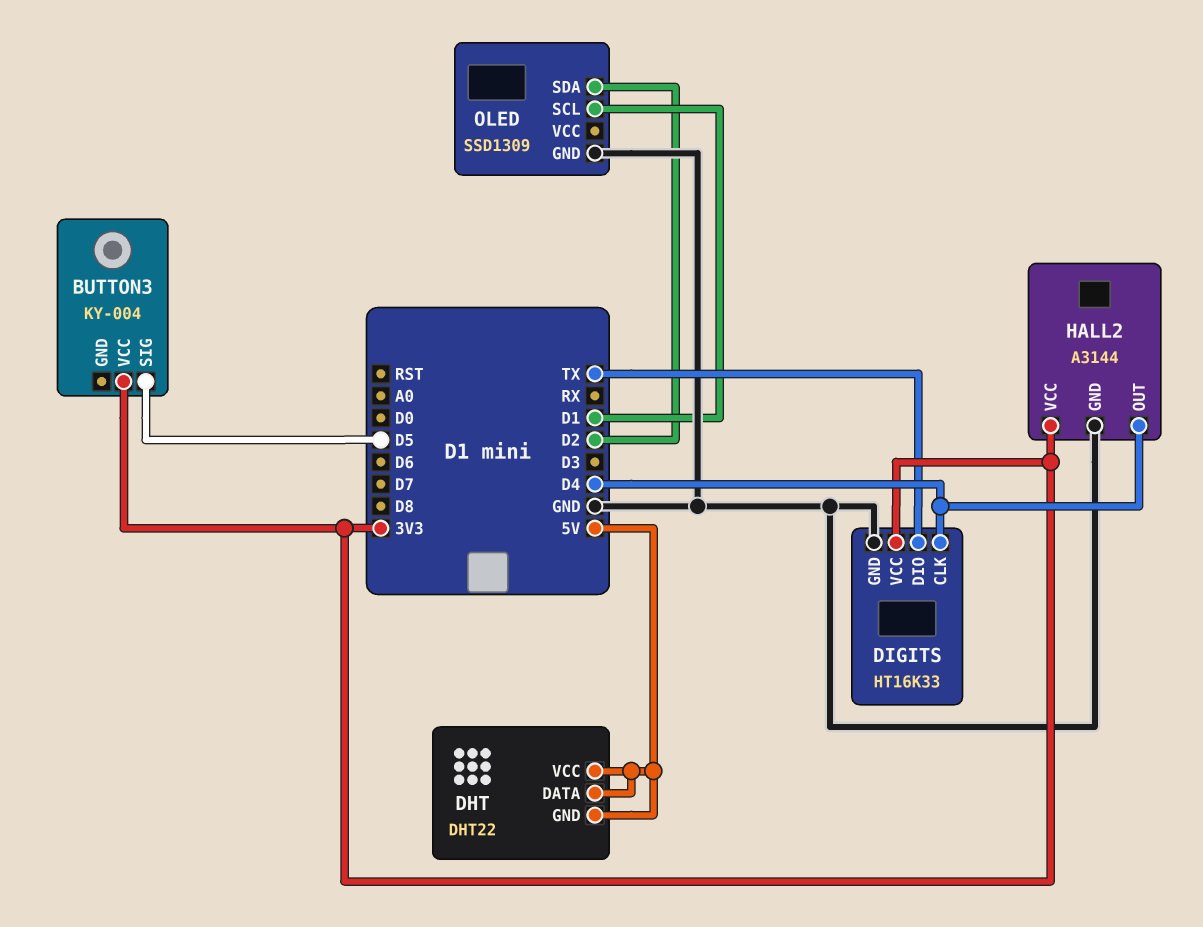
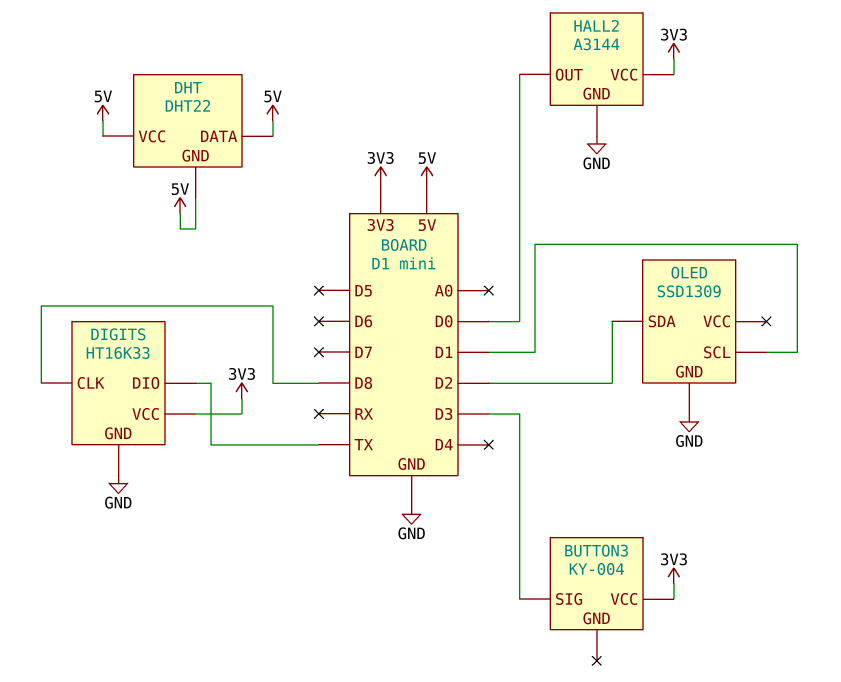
BUTTON3 pin SIG: D5 -> D3
DIGITS pin CLK: D4 -> D8
HALL2 pin OUT: D4 -> D0

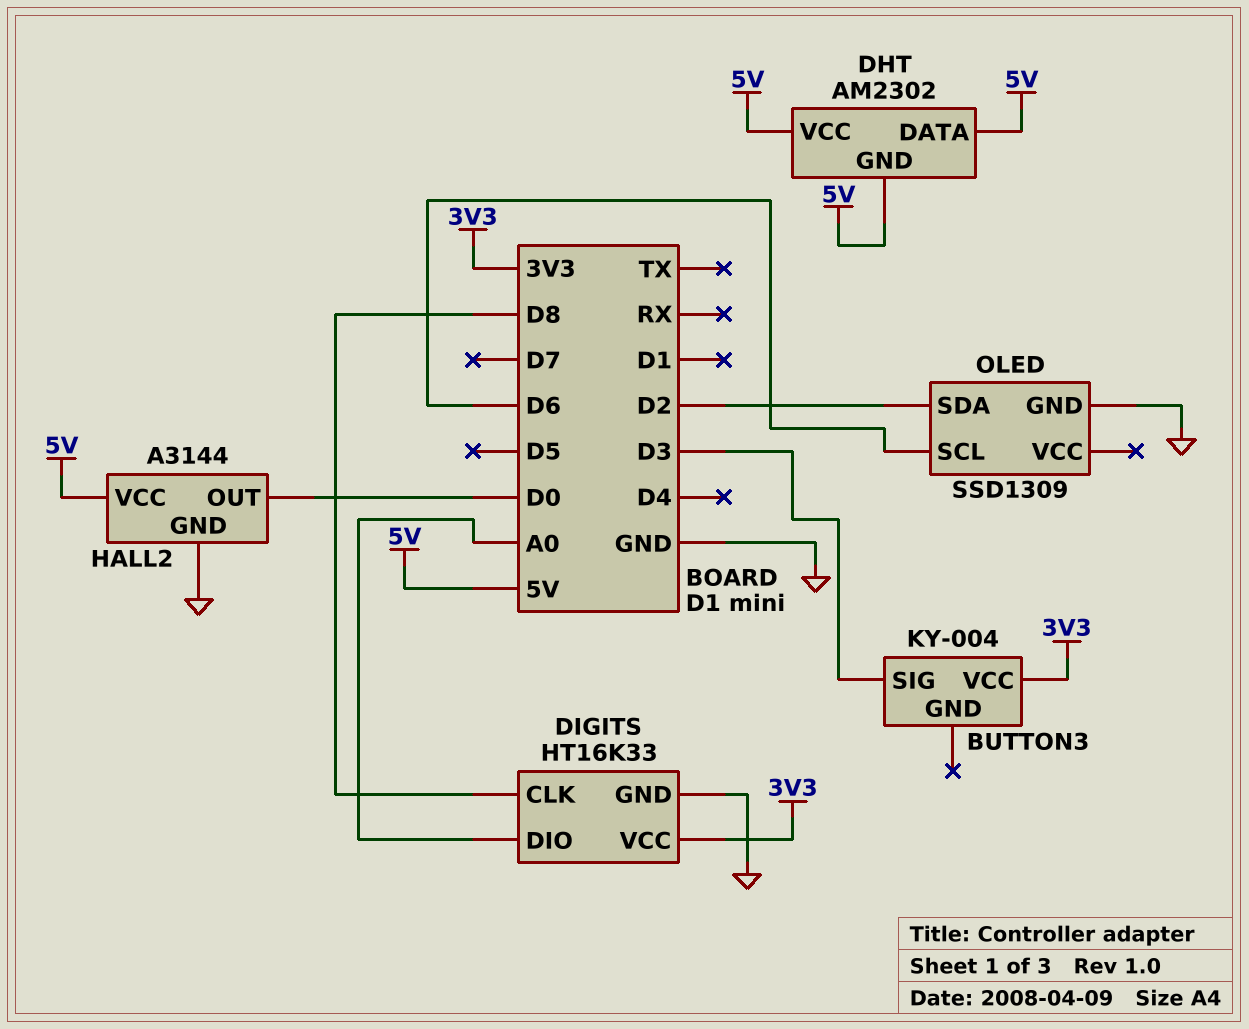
DHT: DHT22 -> AM2302
DIGITS pin DIO: TX -> A0
HALL2 pin VCC: 3V3 -> 5V
OLED pin SCL: D1 -> D6

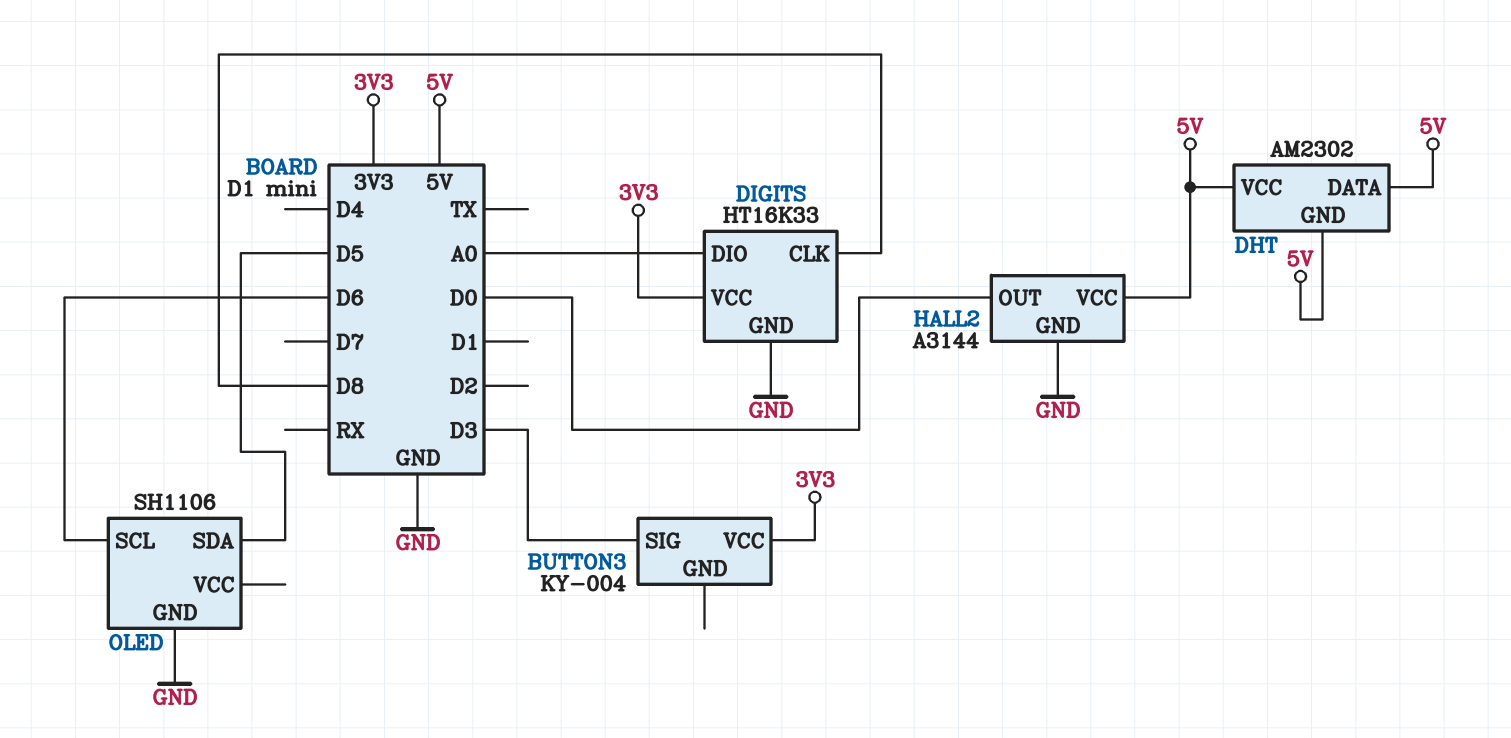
OLED: SSD1309 -> SH1106
OLED pin SDA: D2 -> D5

